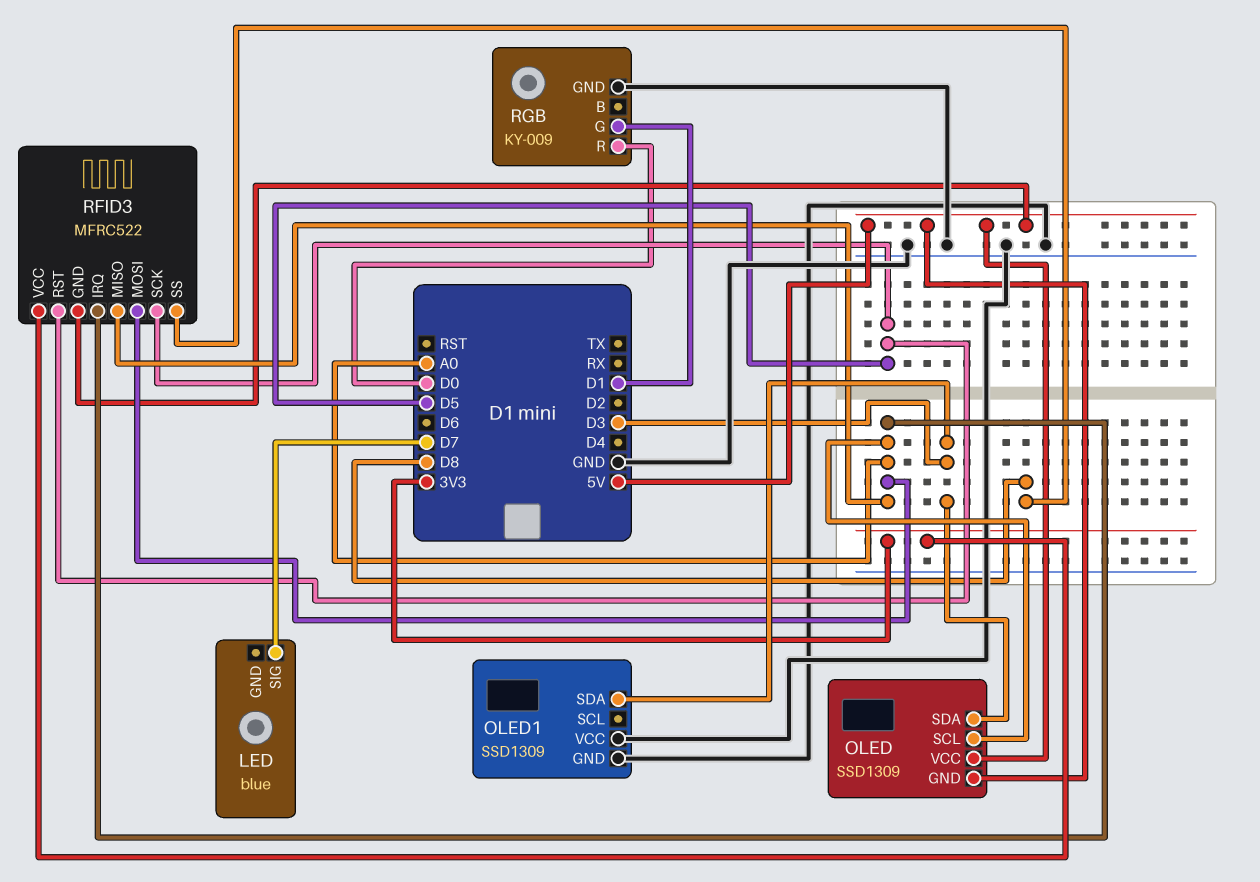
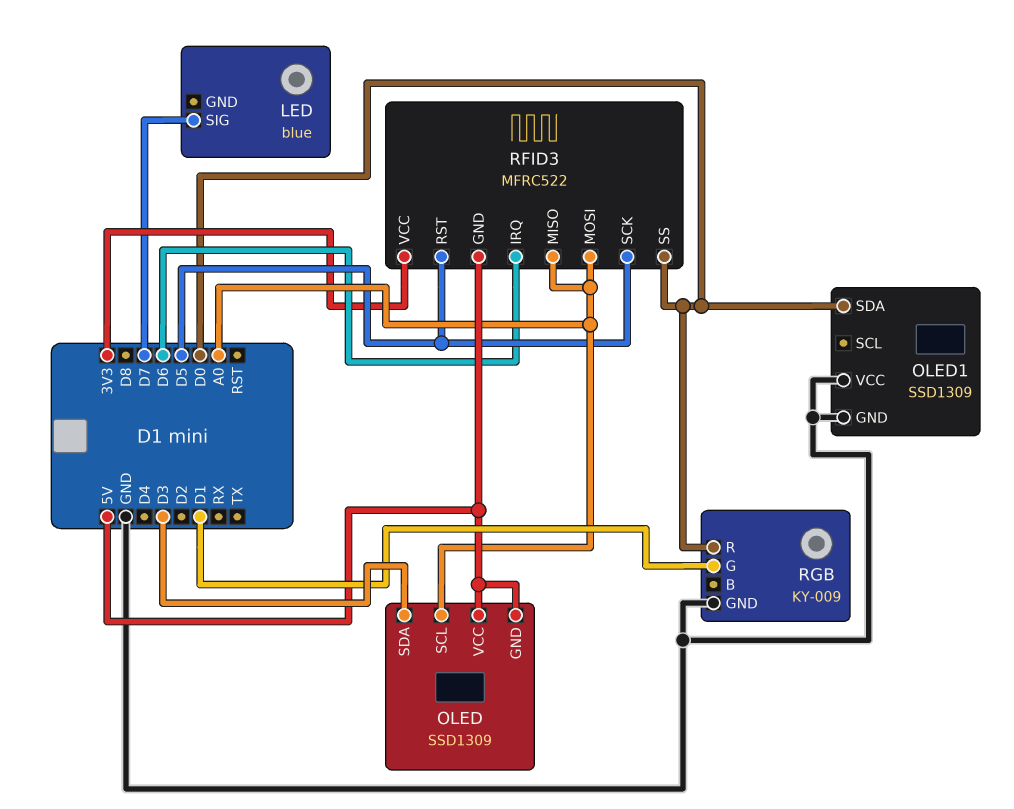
OLED1 pin SDA: D3 -> D0
RFID3 pin IRQ: A0 -> D6
RFID3 pin SS: D8 -> D0

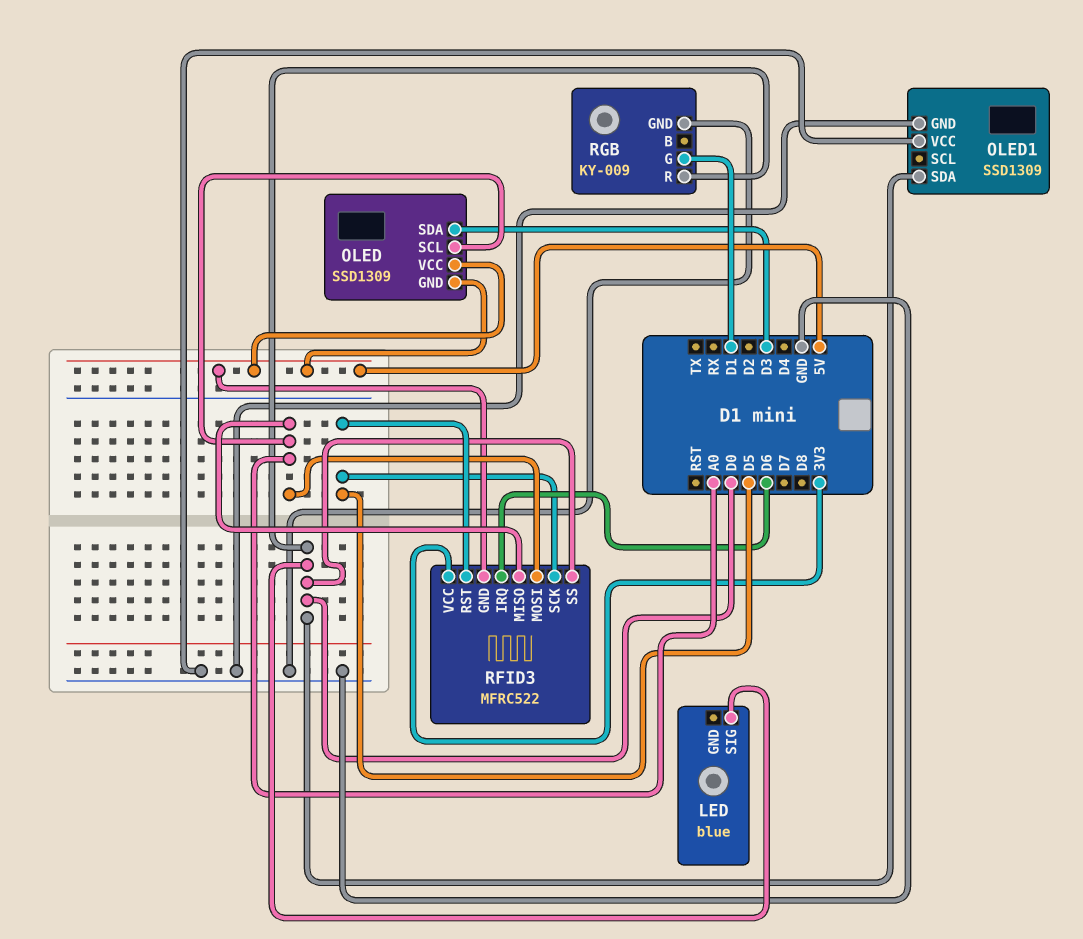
LED pin SIG: D7 -> D0

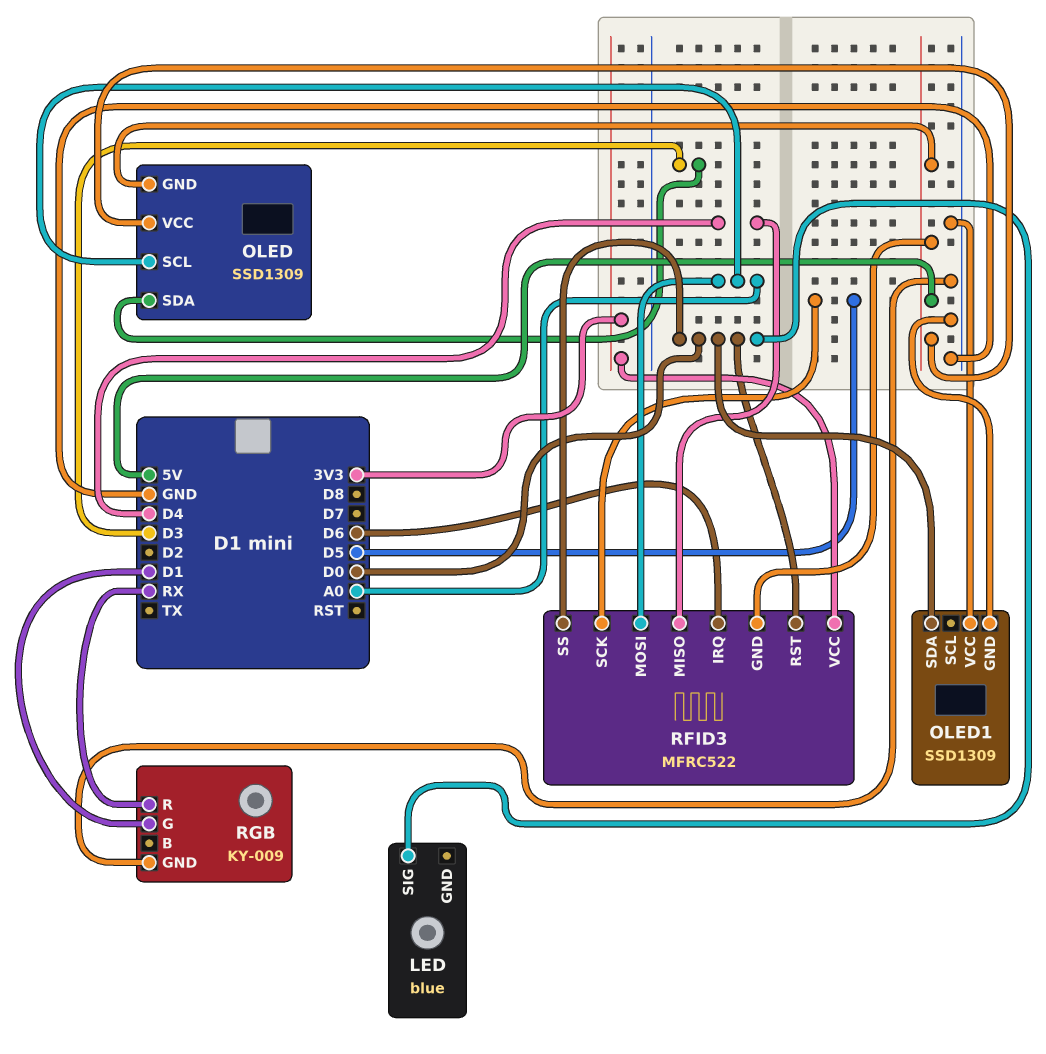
RFID3 pin MISO: A0 -> D4
RFID3 pin RST: D5 -> D0
RGB pin R: D0 -> RX

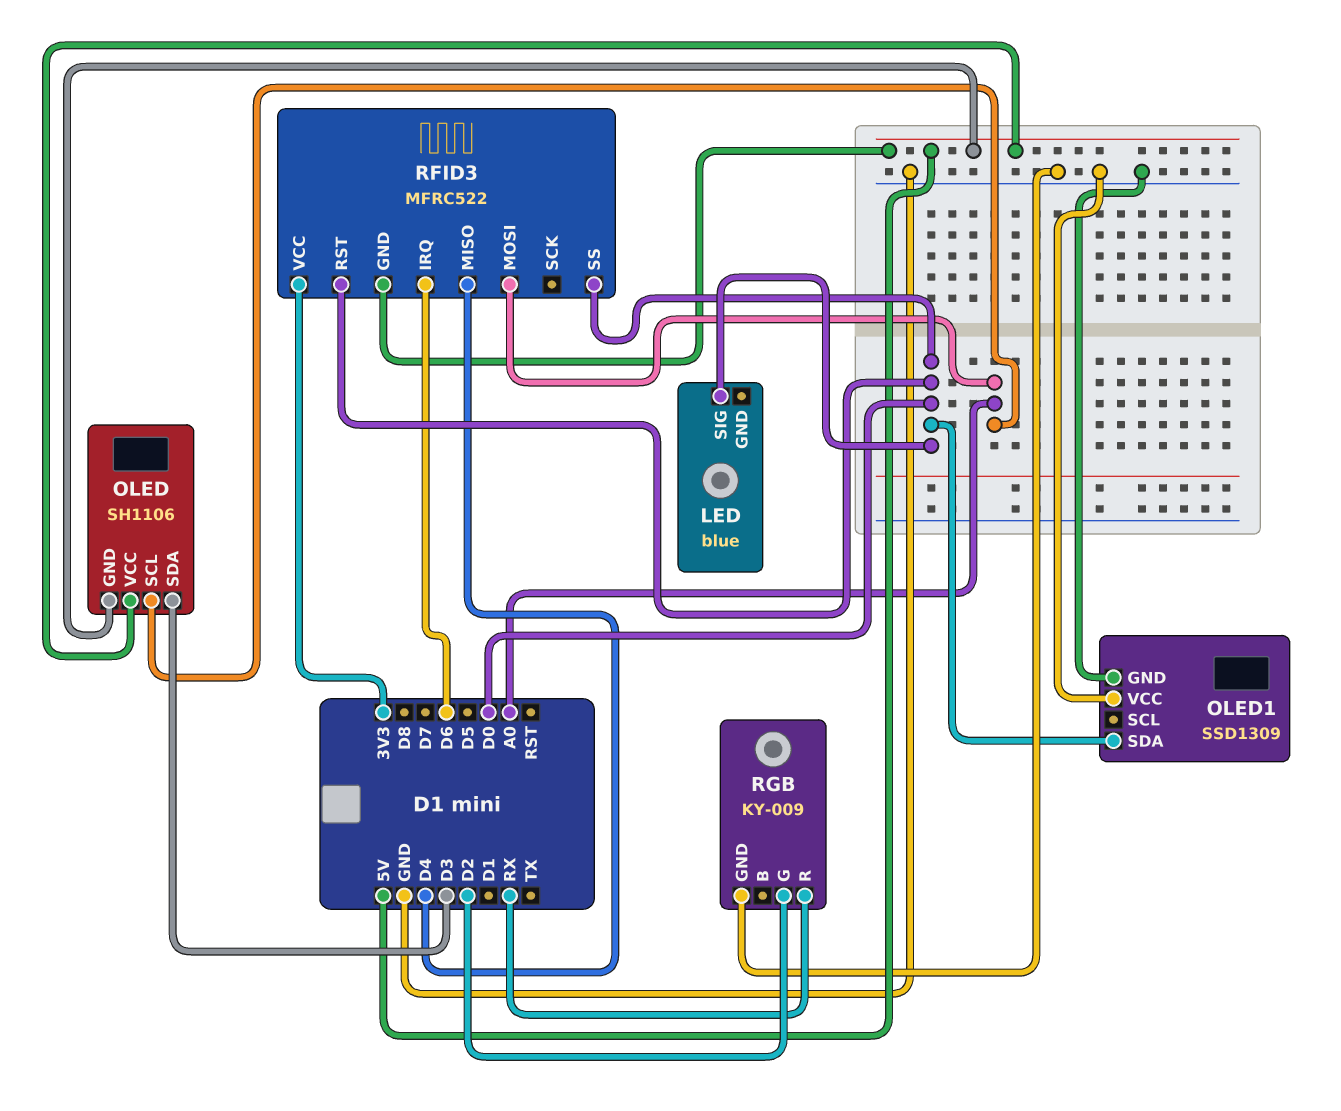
OLED: SSD1309 -> SH1106
RFID3 pin SCK: D5 -> none
RGB pin G: D1 -> D2

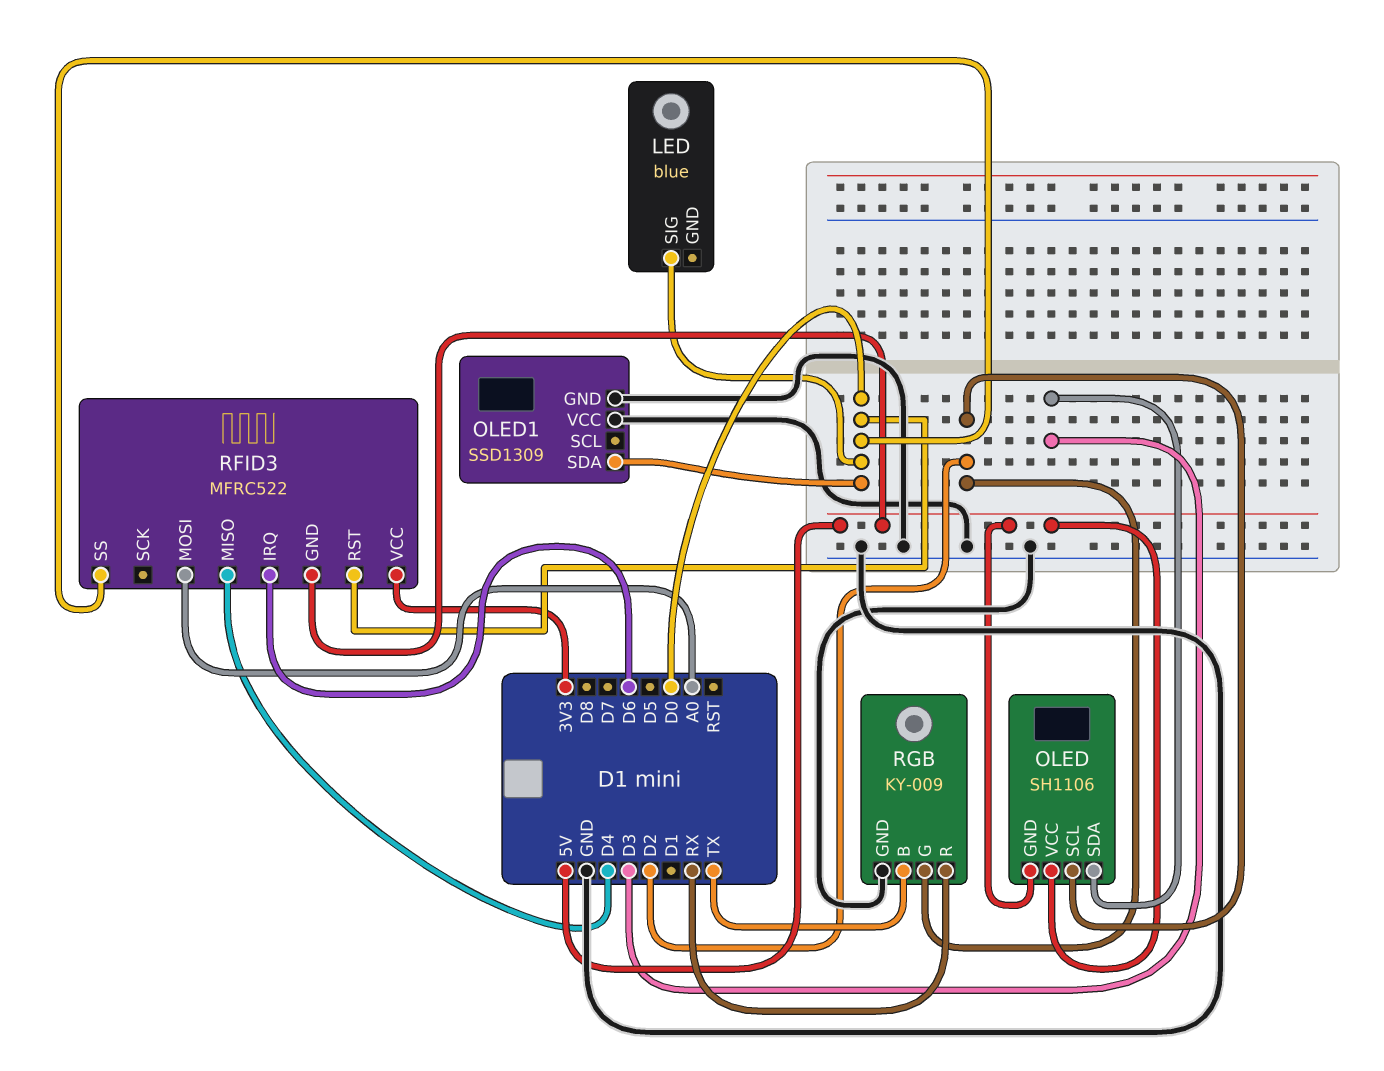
OLED pin SCL: A0 -> D2
RGB pin B: none -> TX

